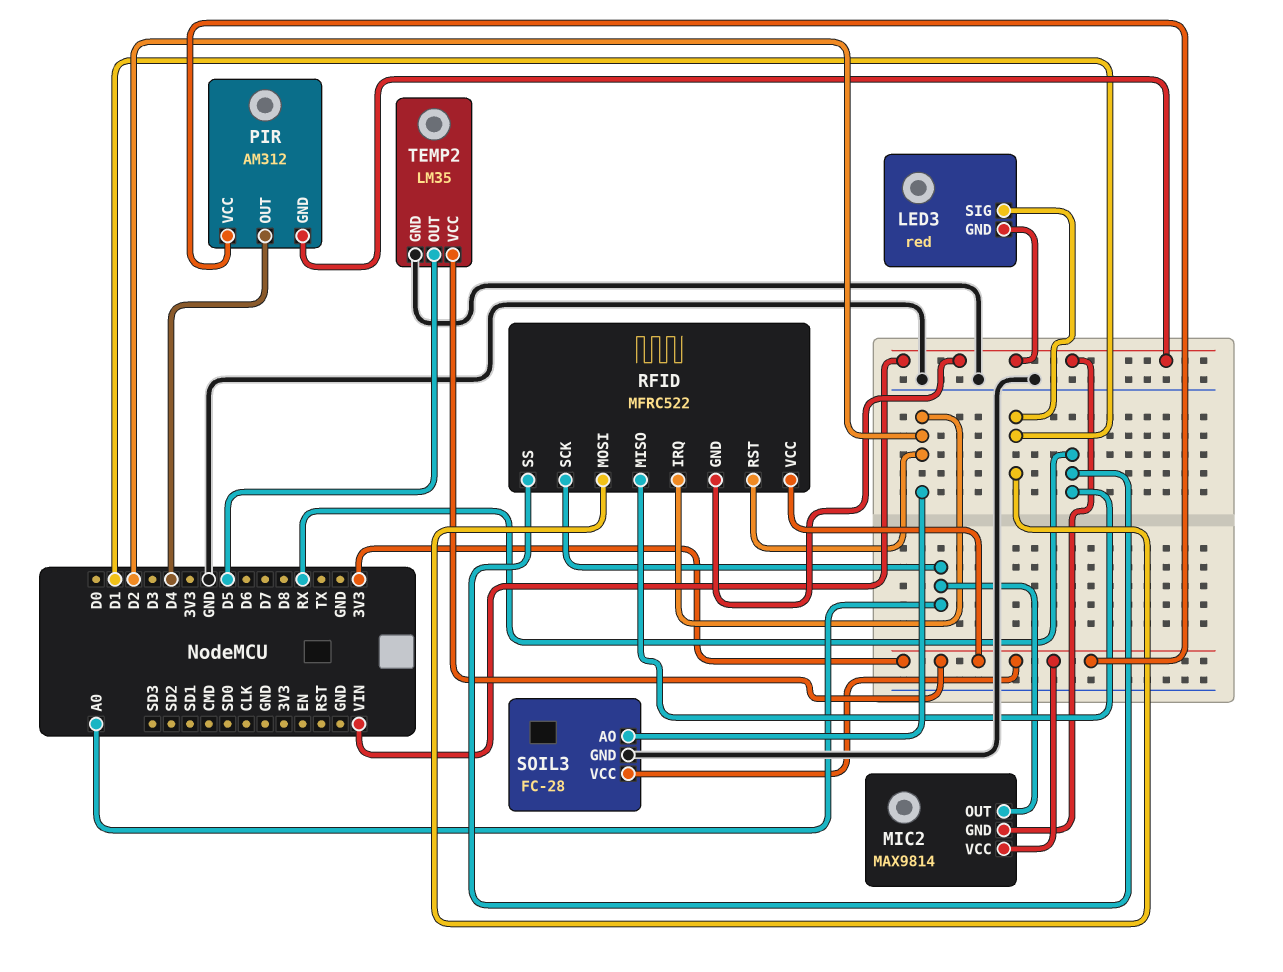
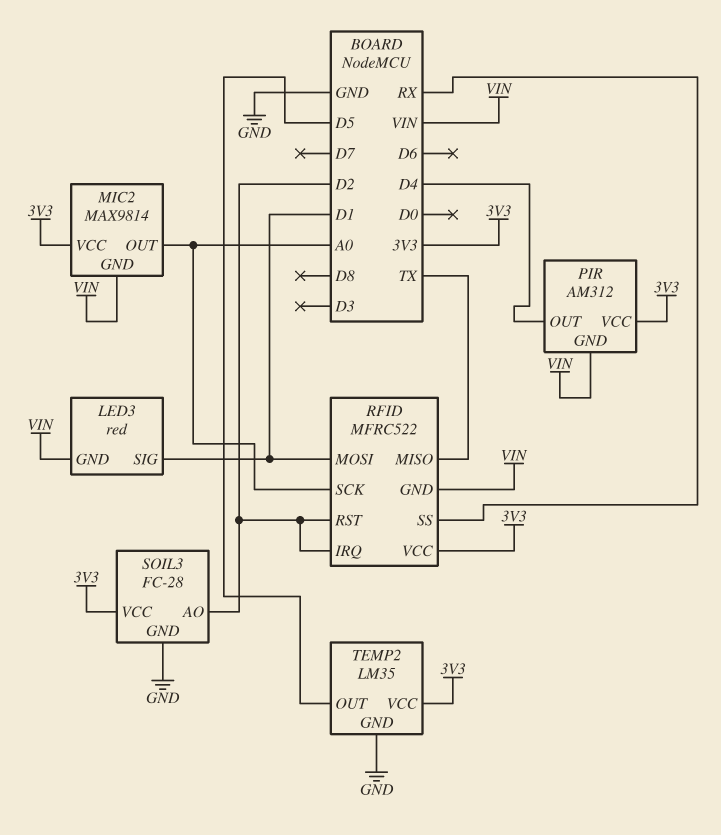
RFID pin MISO: RX -> TX

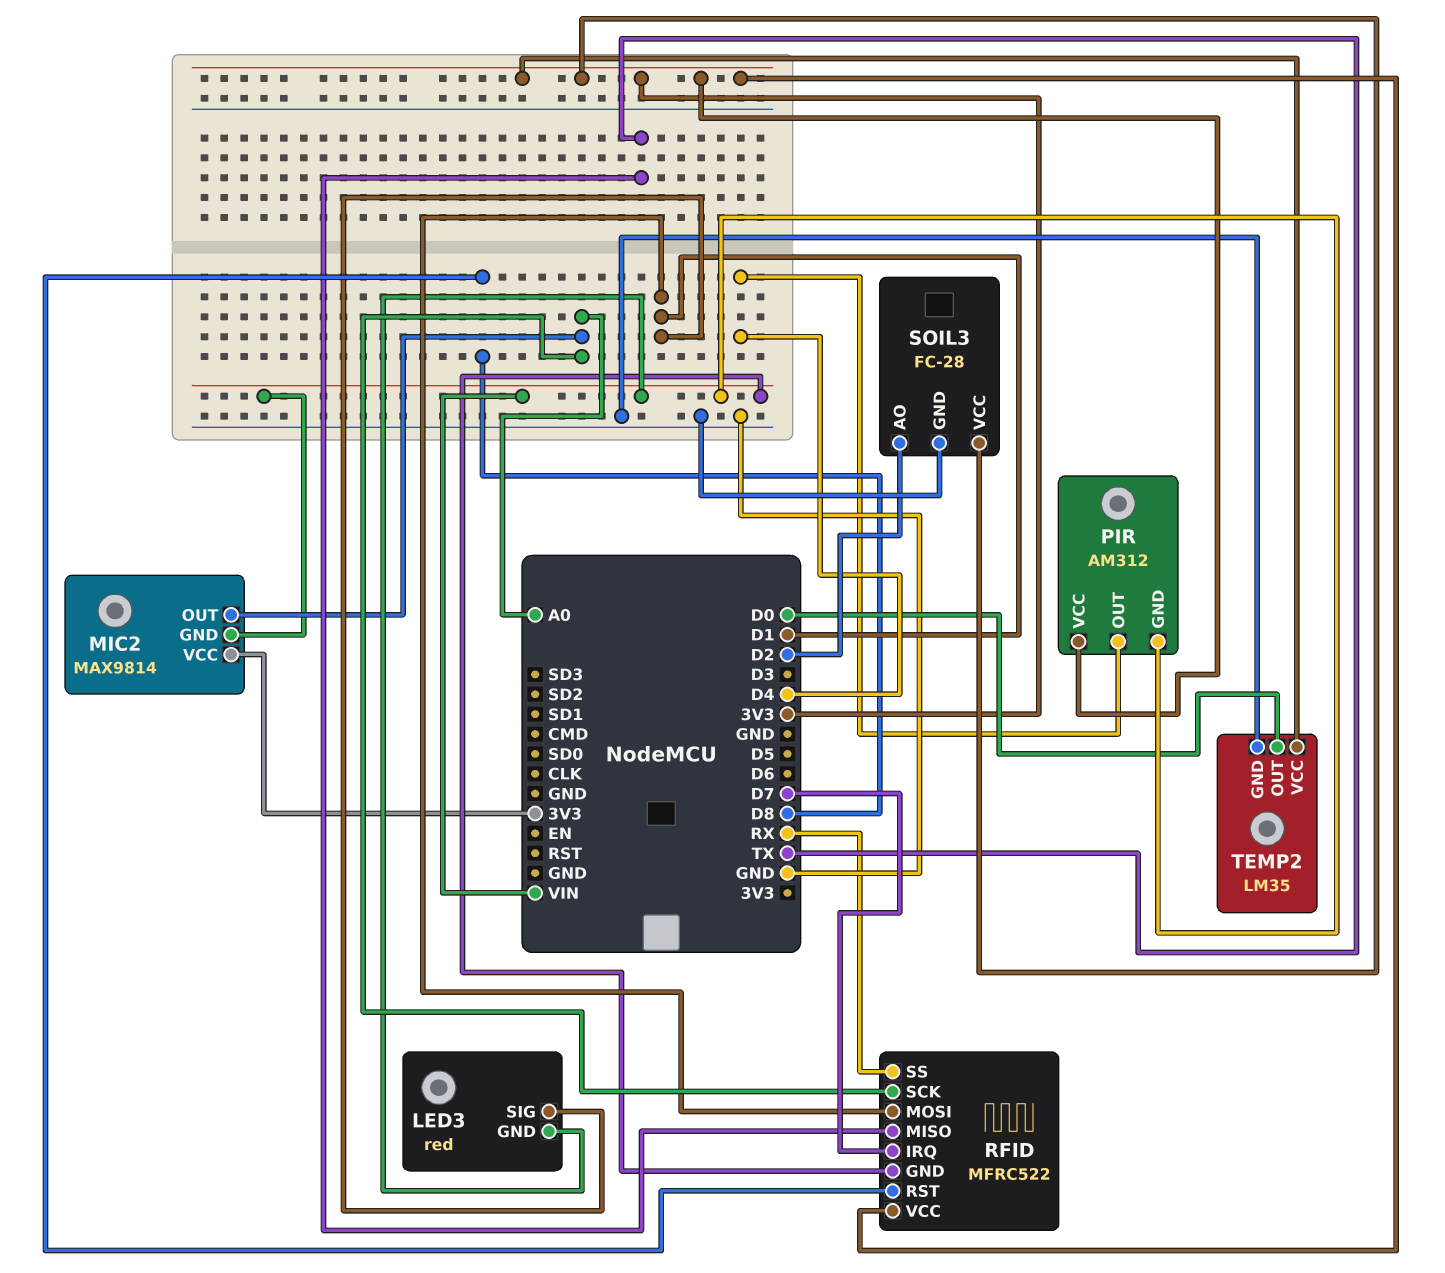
RFID pin IRQ: D2 -> D7
RFID pin RST: D2 -> D8
TEMP2 pin OUT: D5 -> D0

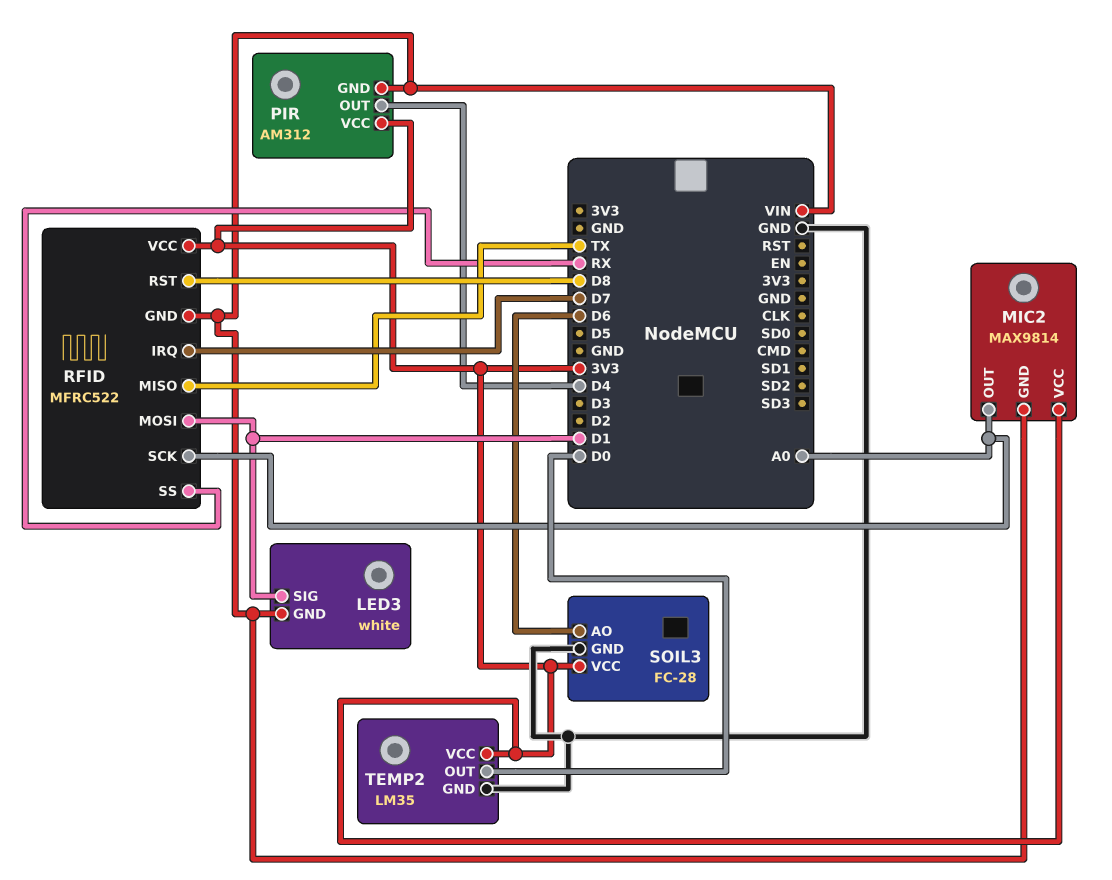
LED3: red -> white
SOIL3 pin AO: D2 -> D6

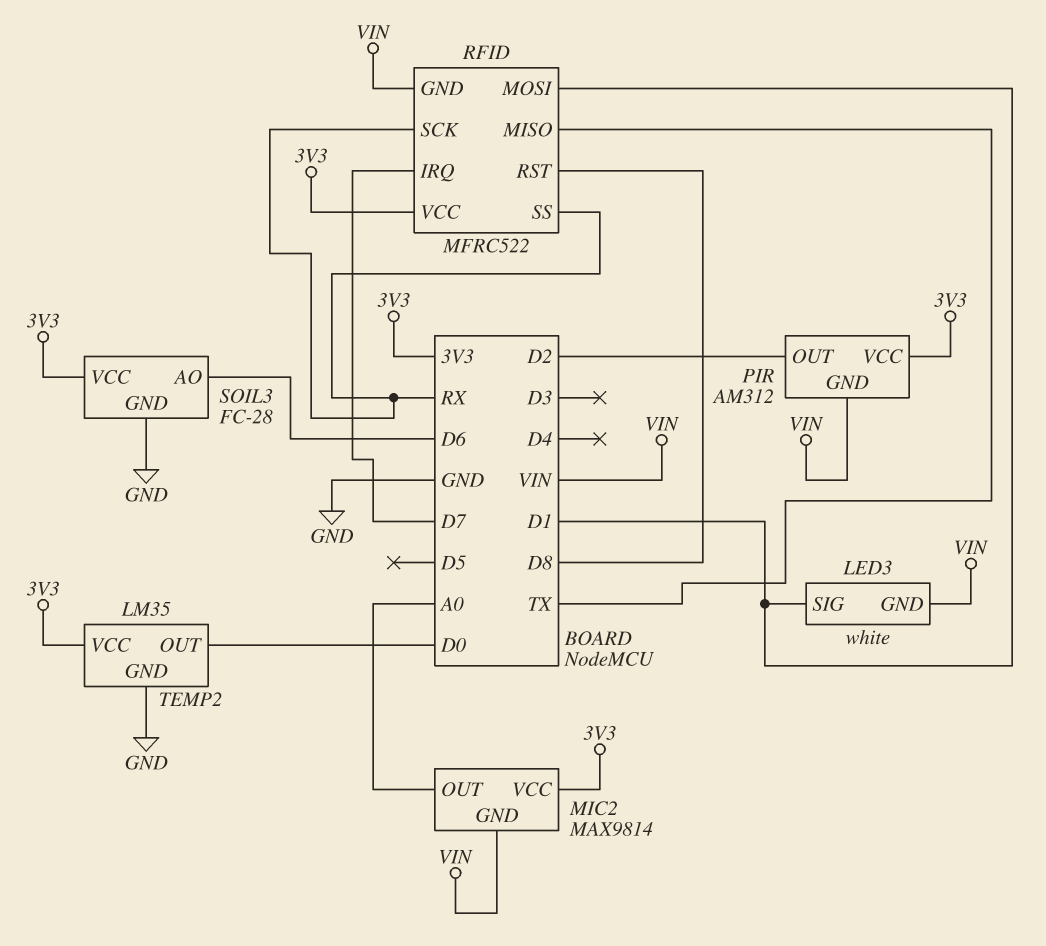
PIR pin OUT: D4 -> D2
RFID pin SCK: A0 -> RX

